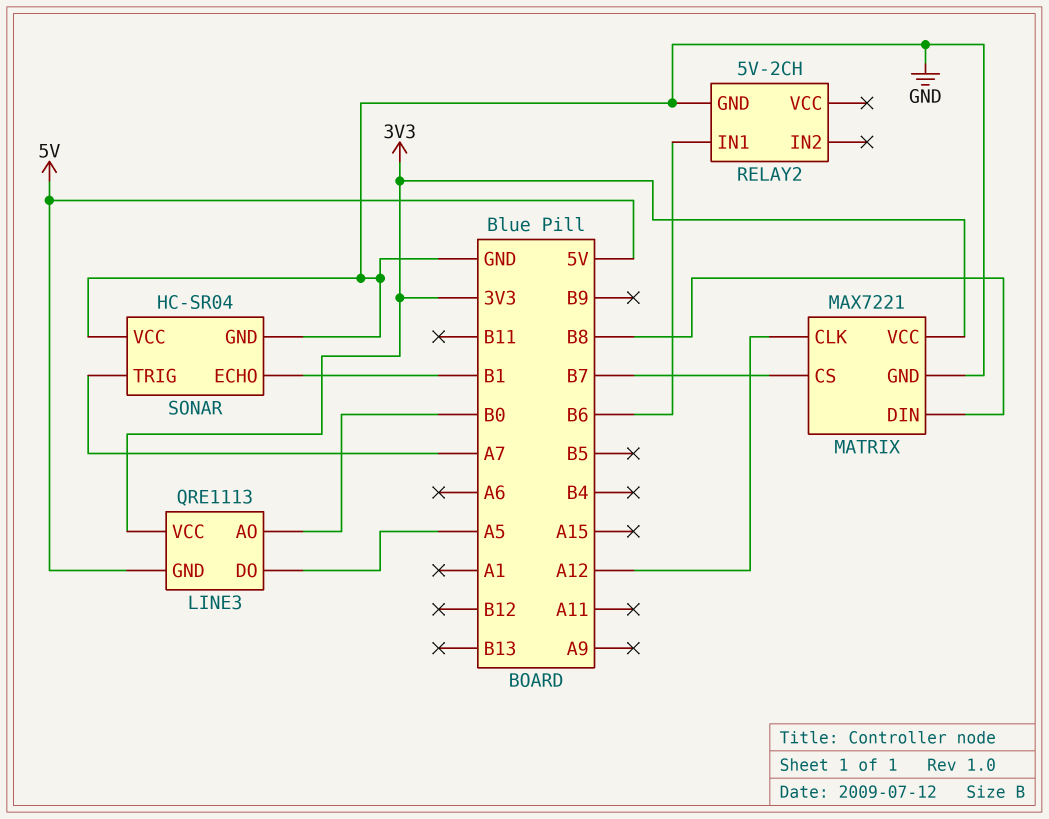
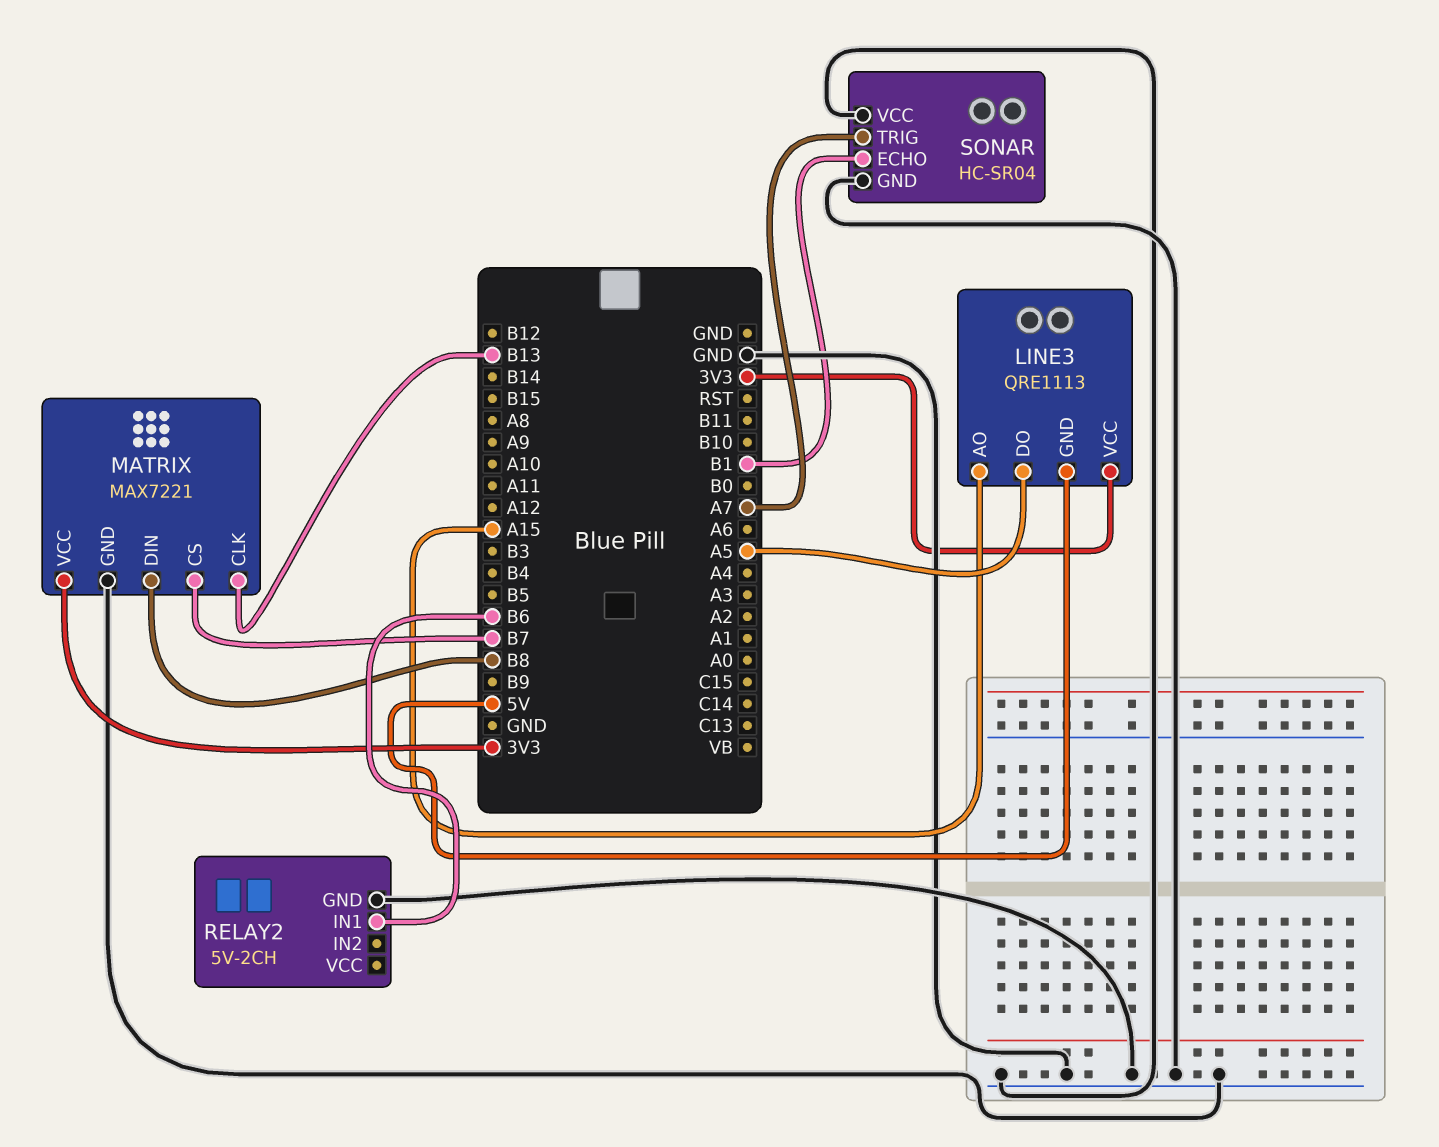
LINE3 pin AO: B0 -> A15
MATRIX pin CLK: A12 -> B13

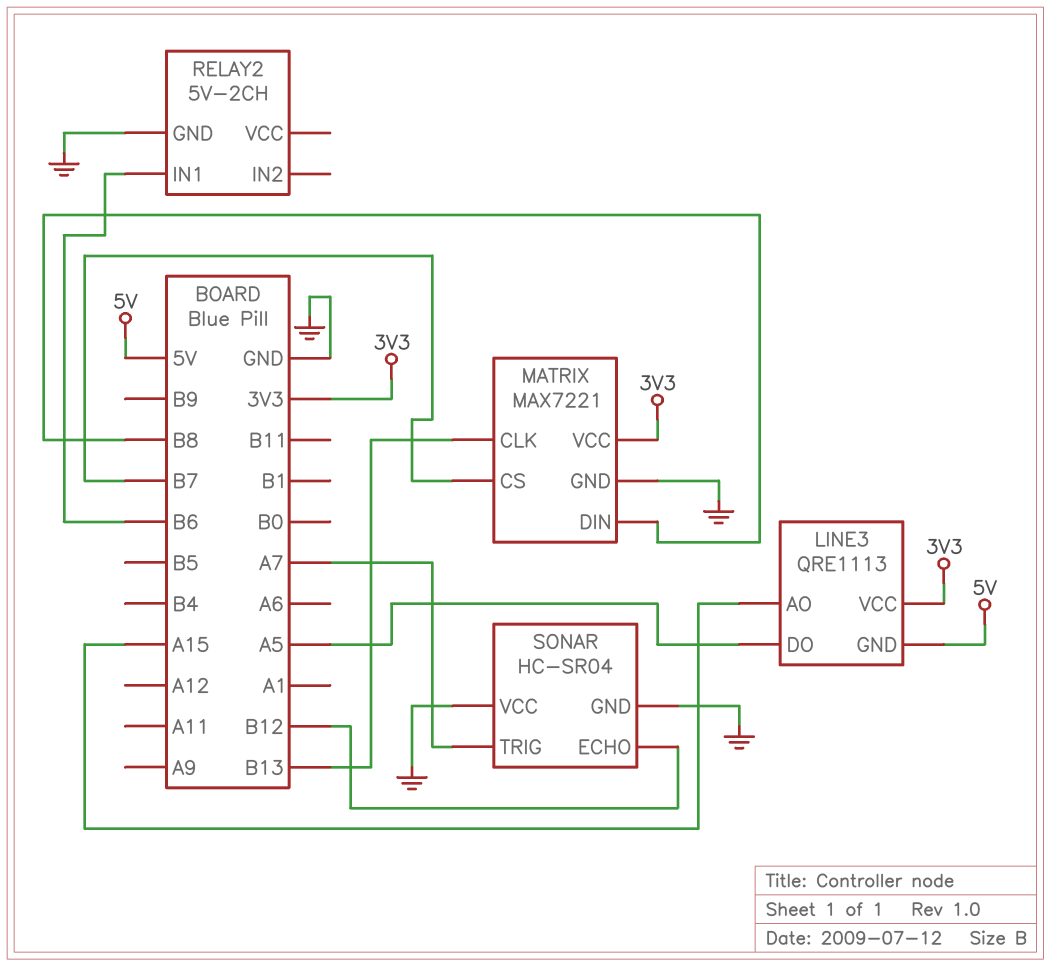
SONAR pin ECHO: B1 -> B12

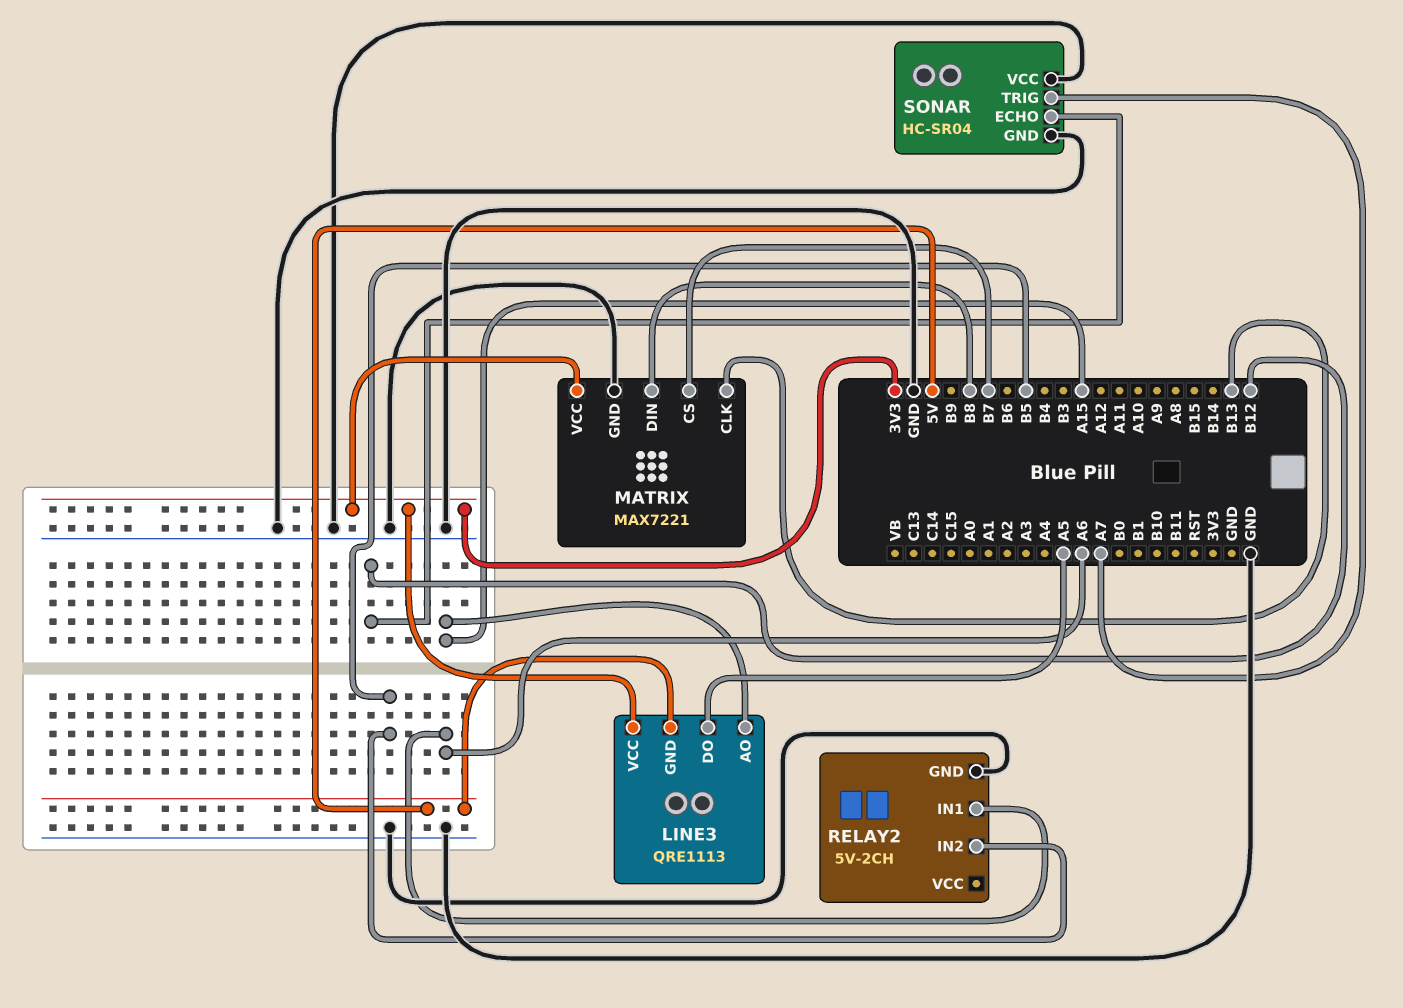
RELAY2 pin IN1: B6 -> A6
RELAY2 pin IN2: none -> B5

